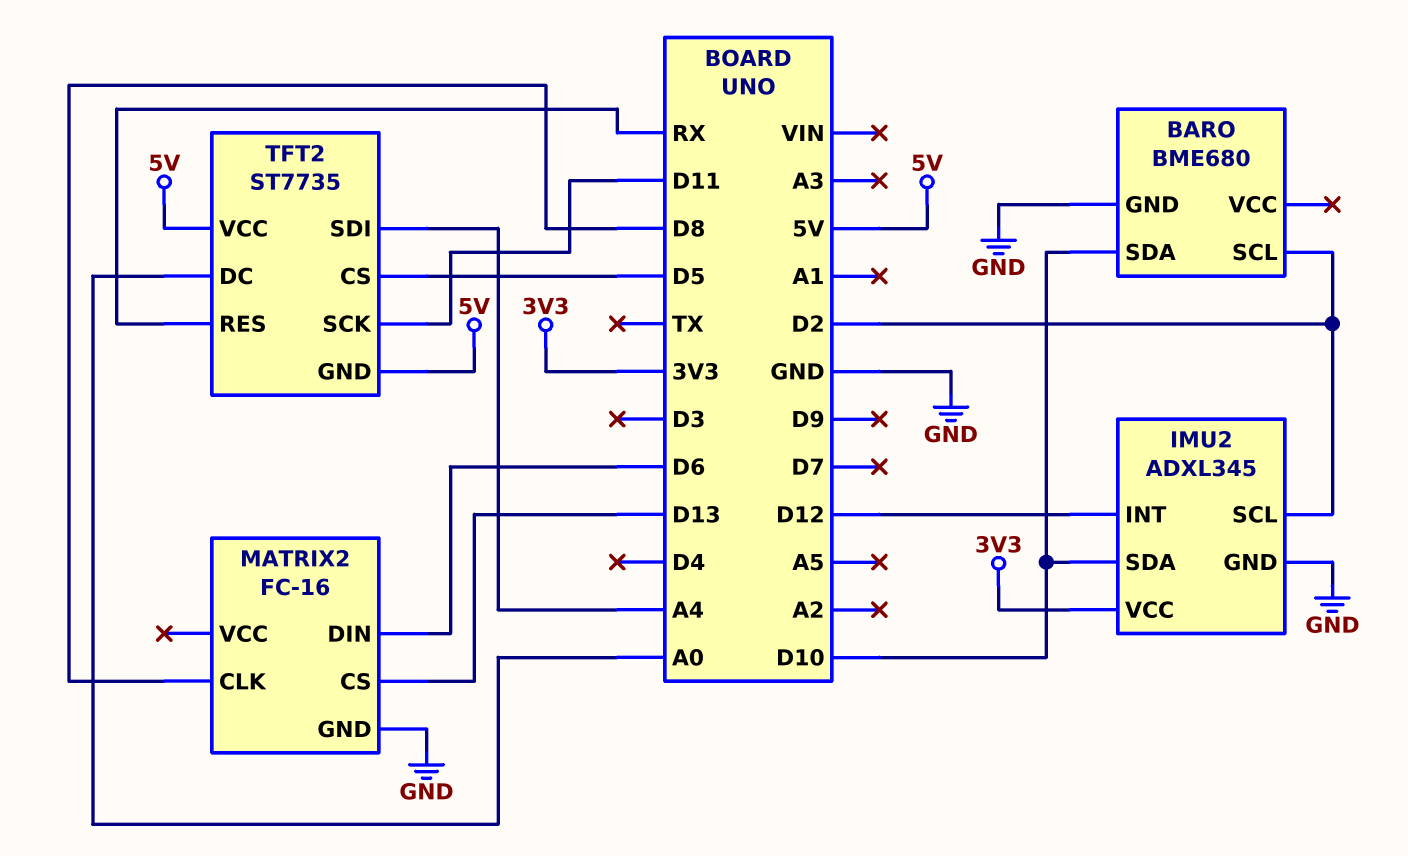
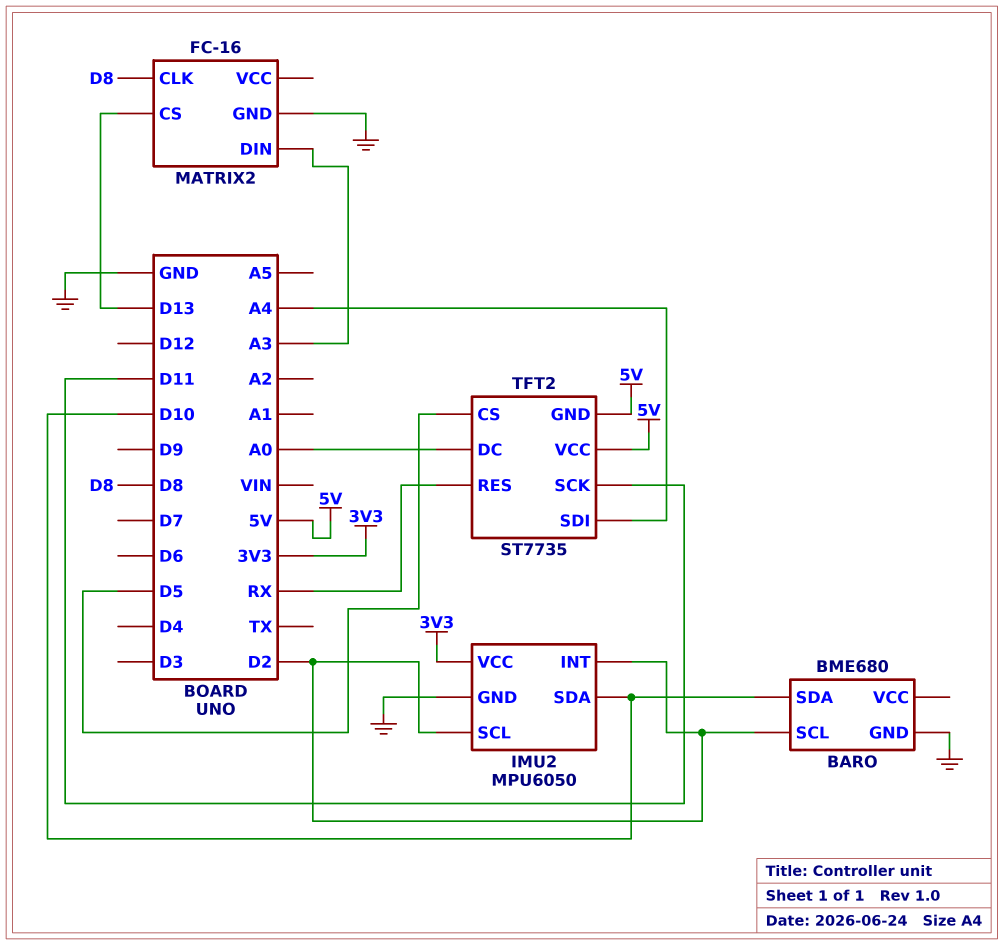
IMU2: ADXL345 -> MPU6050
IMU2 pin INT: D12 -> D2
MATRIX2 pin DIN: D6 -> A3

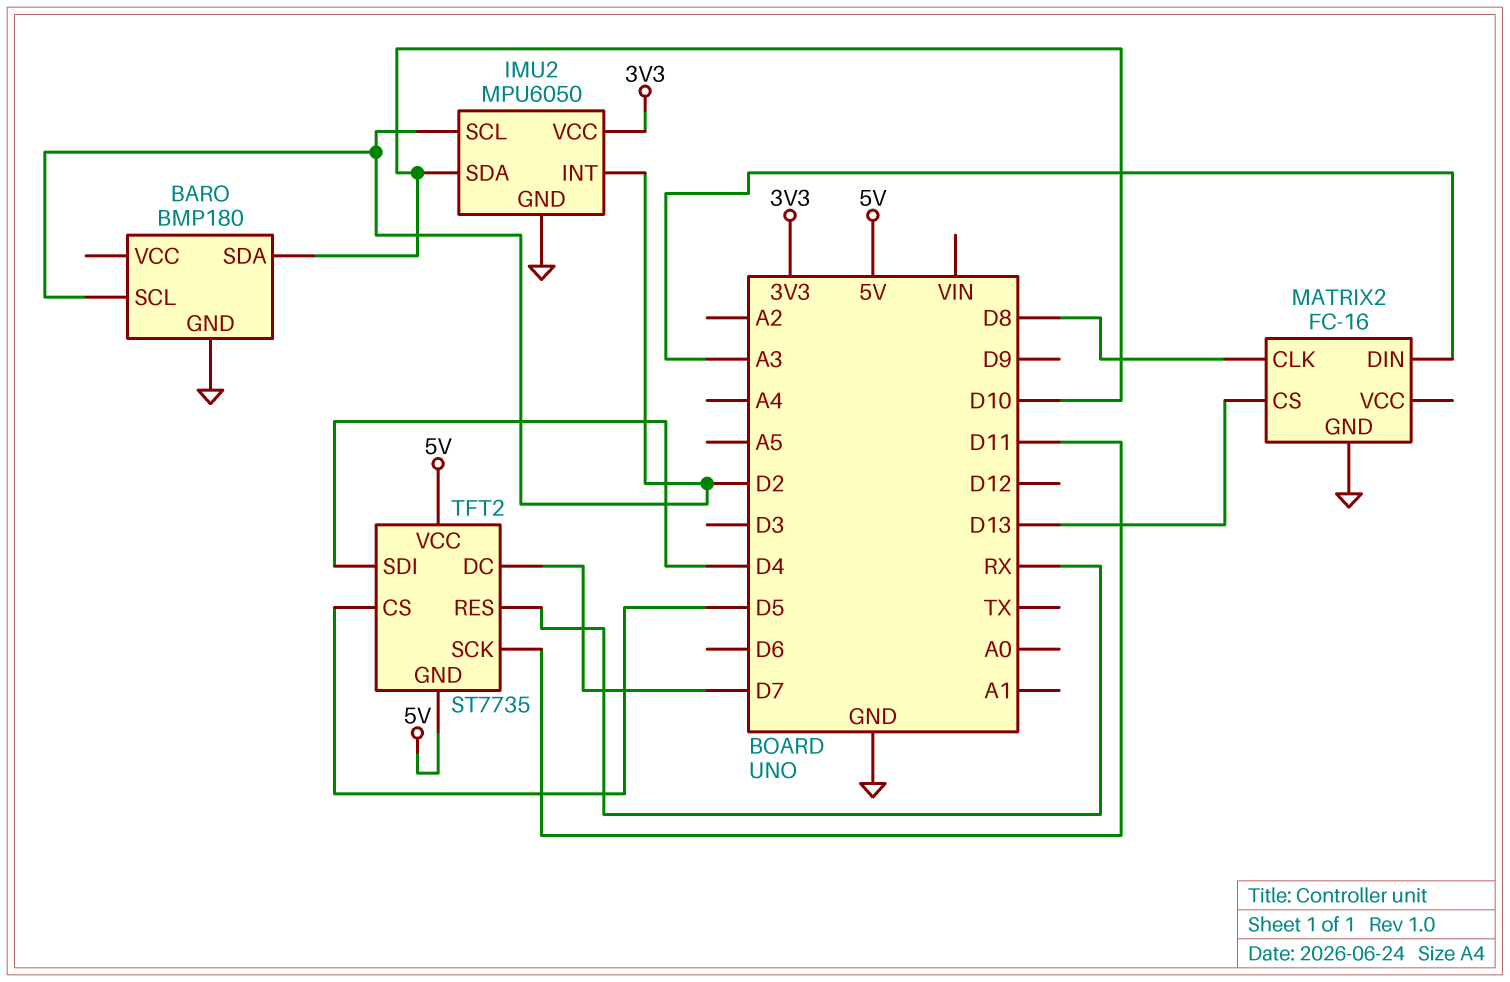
BARO: BME680 -> BMP180
TFT2 pin DC: A0 -> D7
TFT2 pin SDI: A4 -> D4

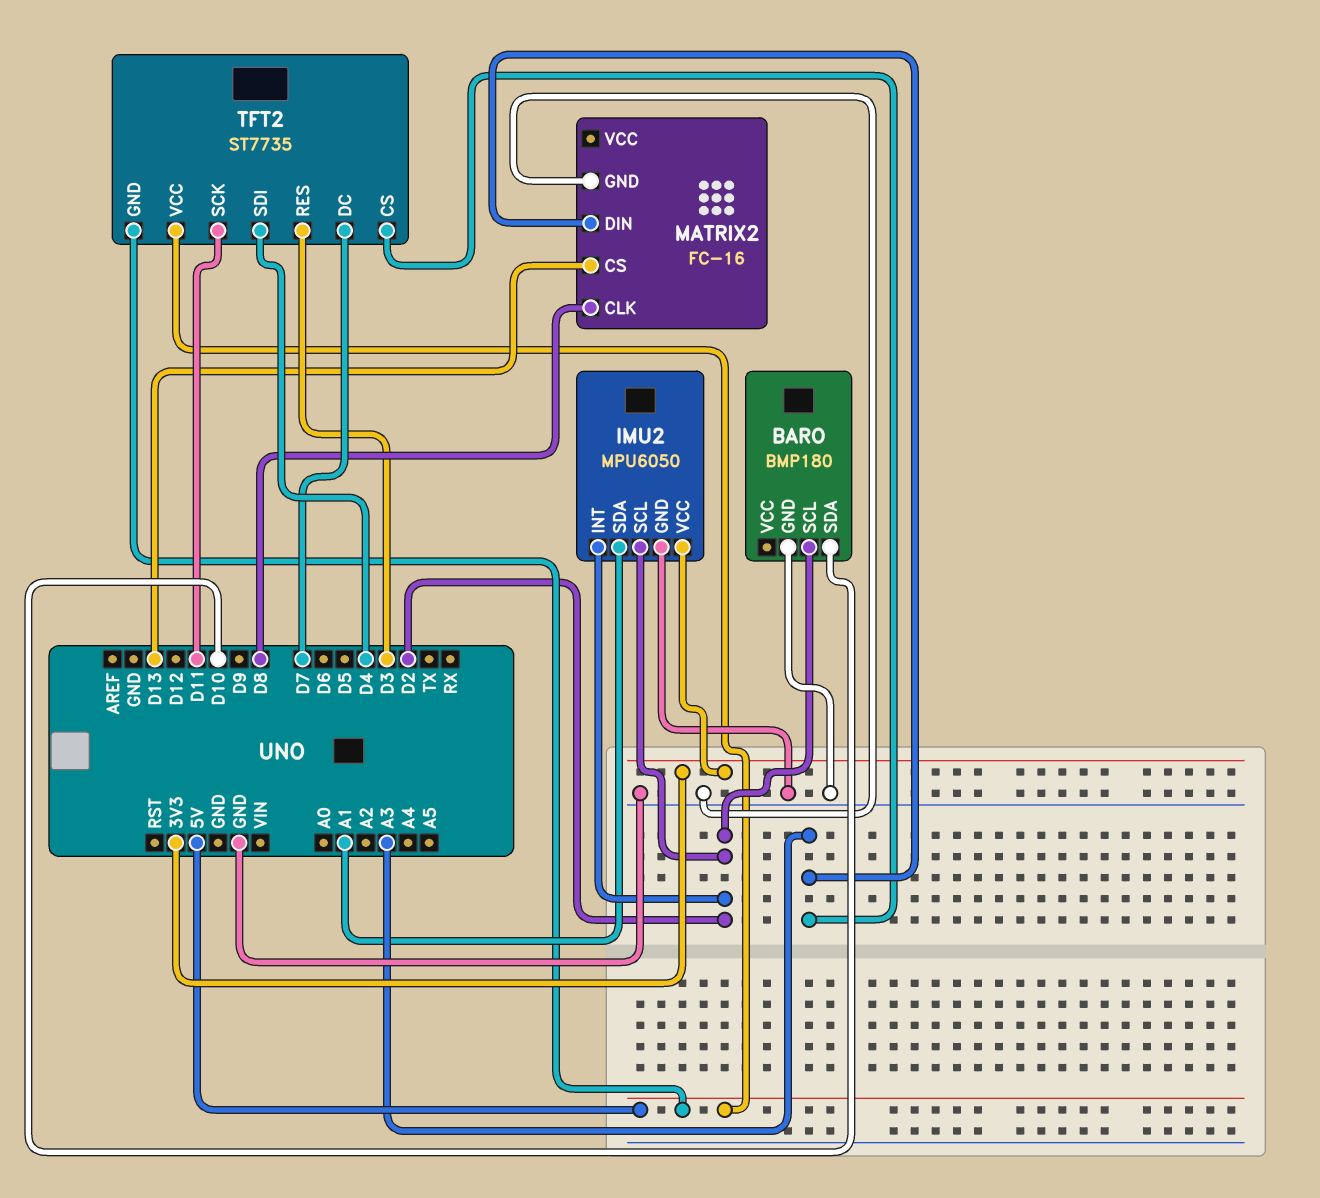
IMU2 pin SDA: D10 -> A1
TFT2 pin CS: D5 -> A3
TFT2 pin RES: RX -> D3

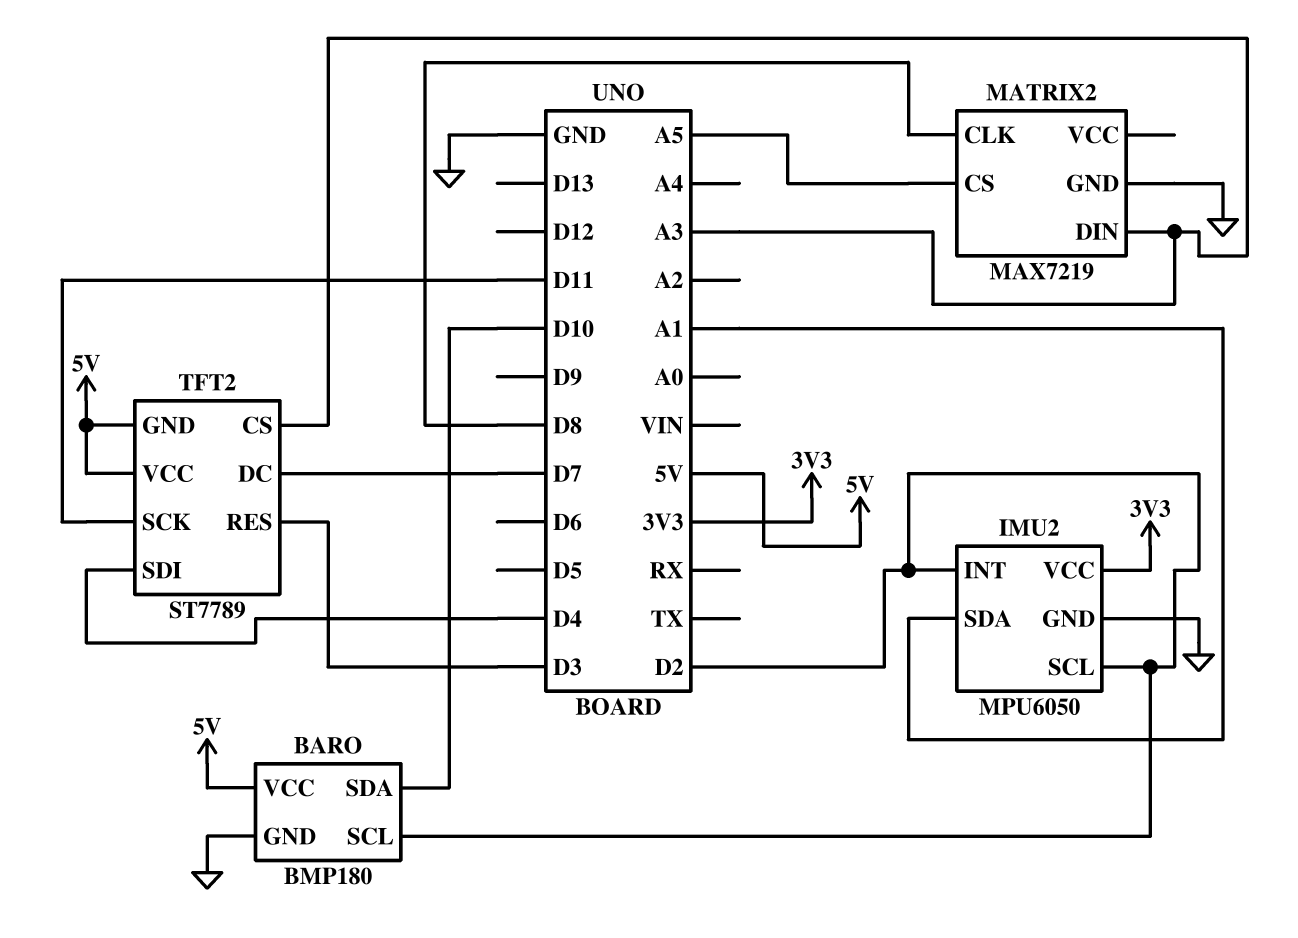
BARO pin VCC: none -> 5V
MATRIX2: FC-16 -> MAX7219
MATRIX2 pin CS: D13 -> A5
TFT2: ST7735 -> ST7789

